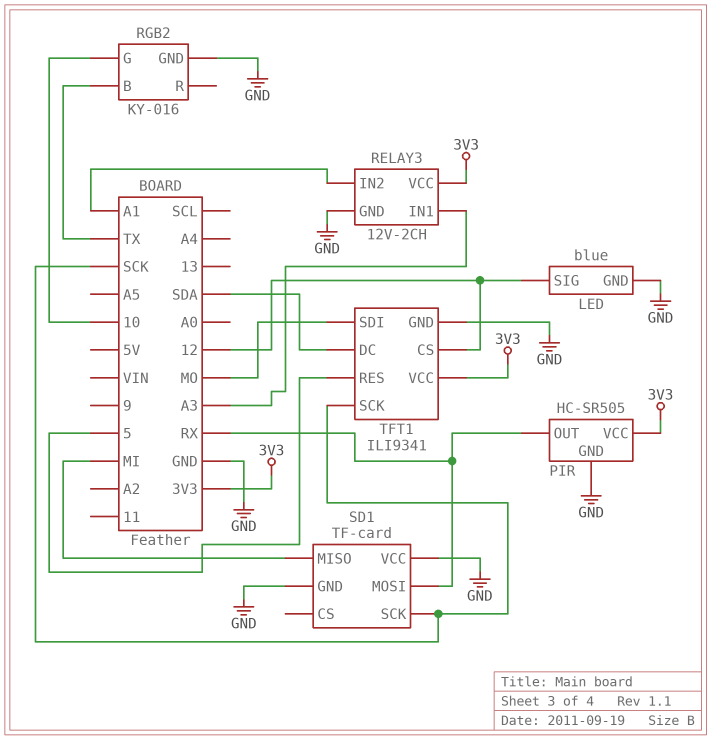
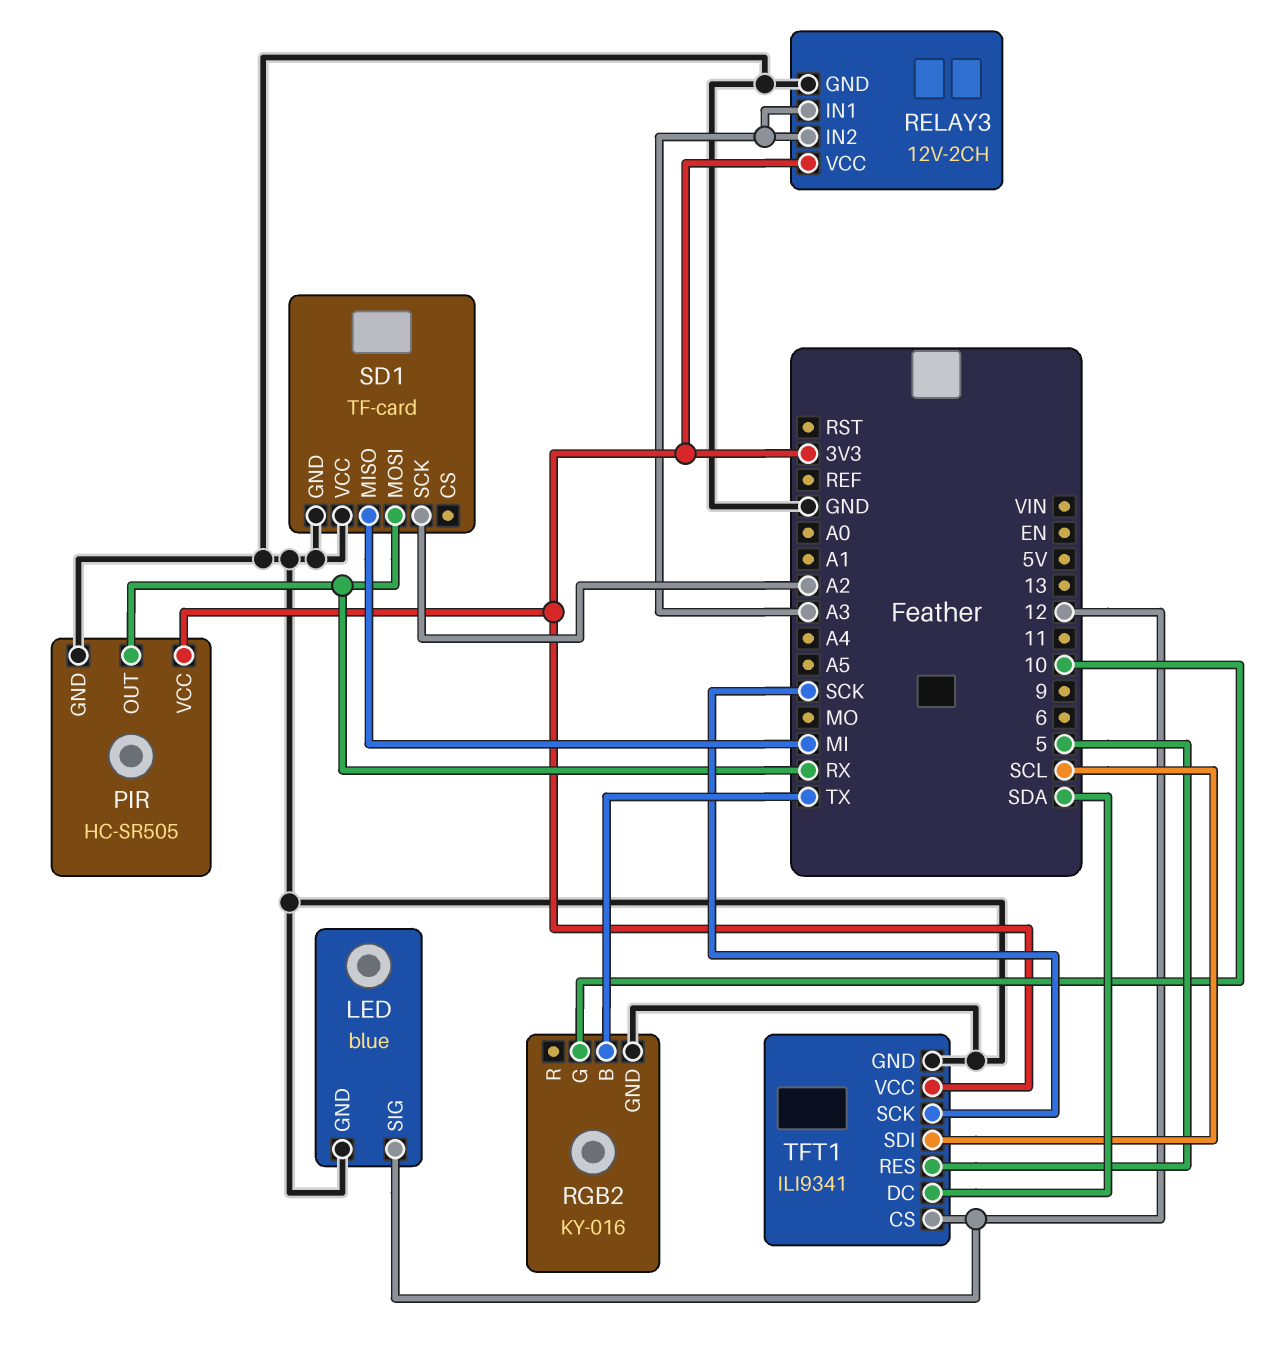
RELAY3 pin IN2: A1 -> A3
SD1 pin SCK: SCK -> A2
TFT1 pin SDI: MO -> SCL

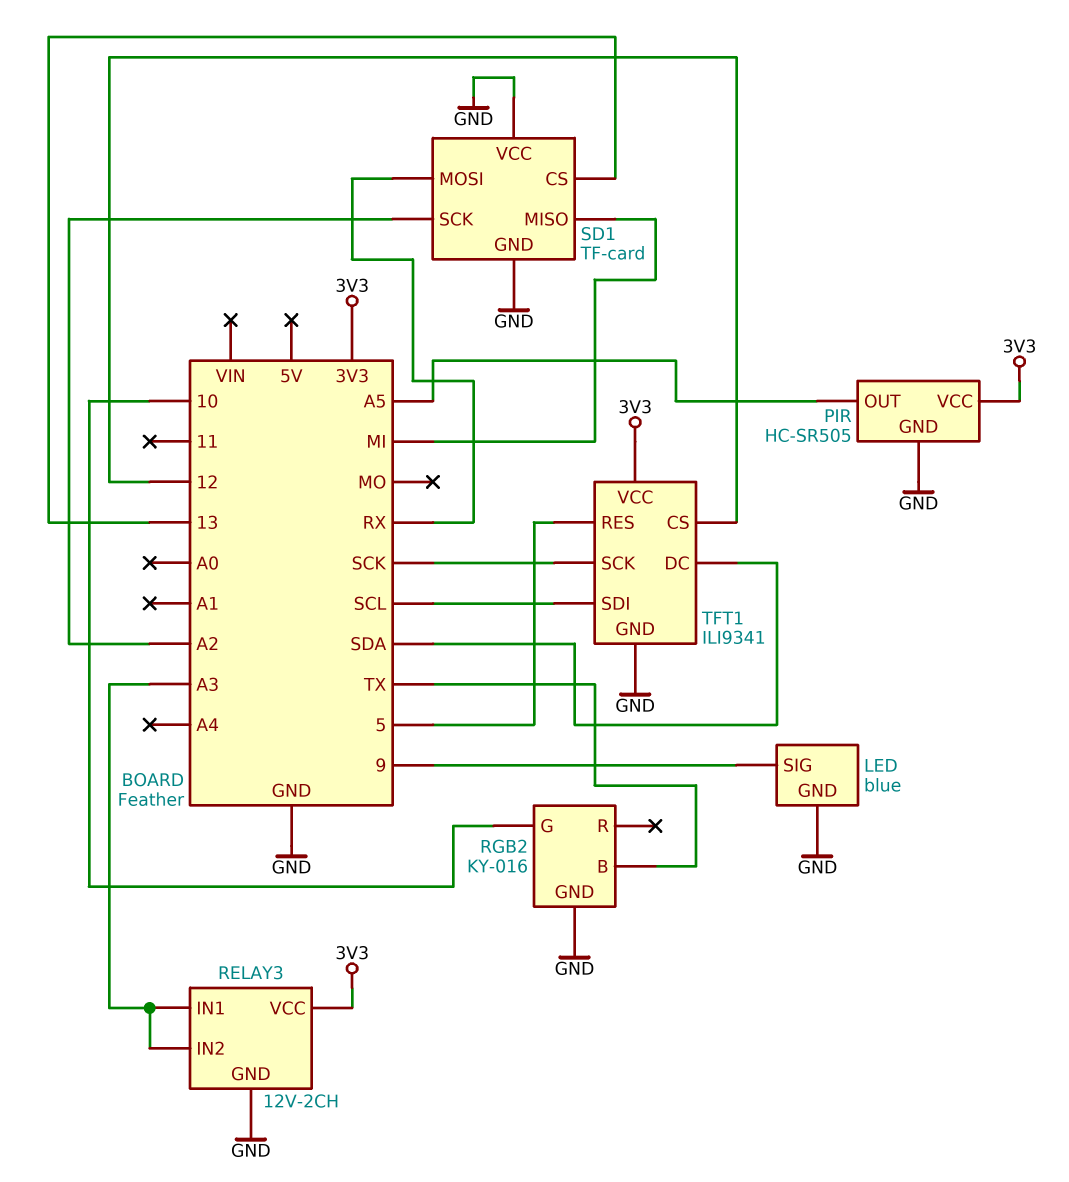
LED pin SIG: 12 -> 9
PIR pin OUT: RX -> A5
SD1 pin CS: none -> 13

